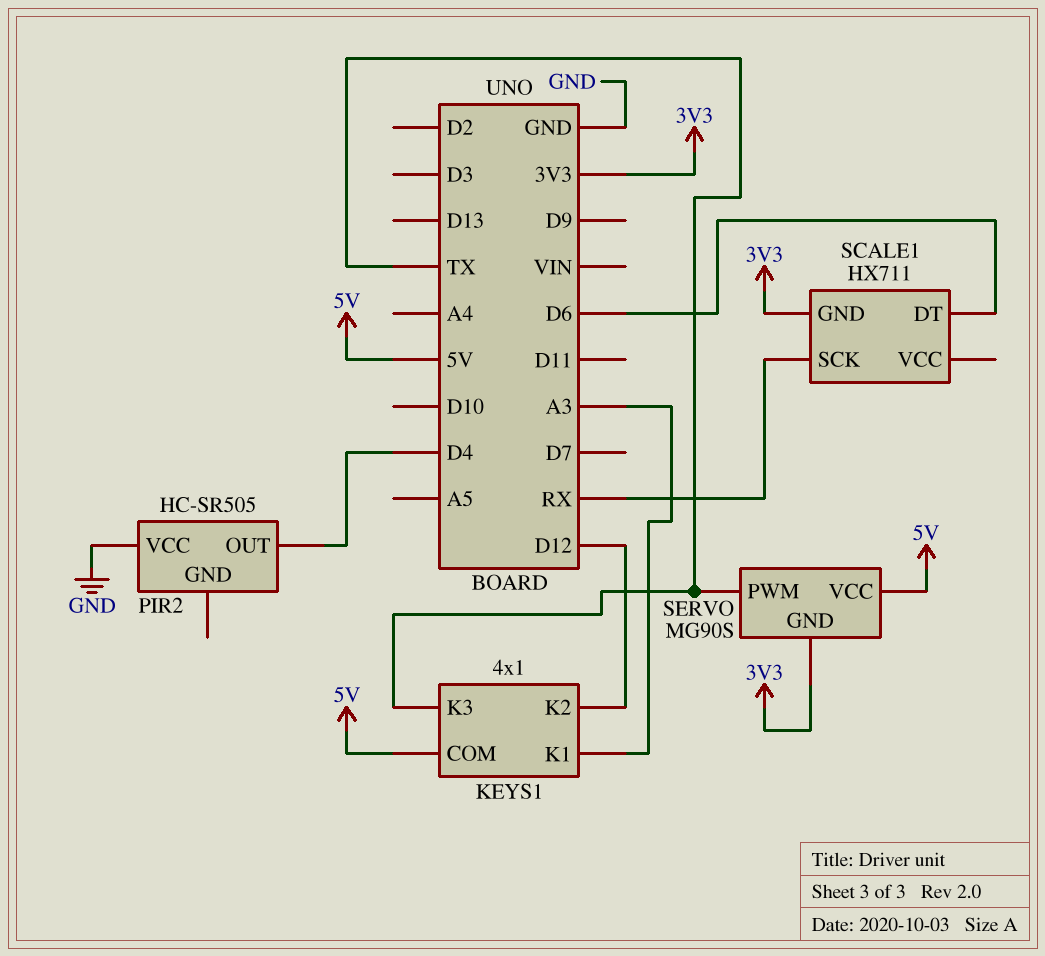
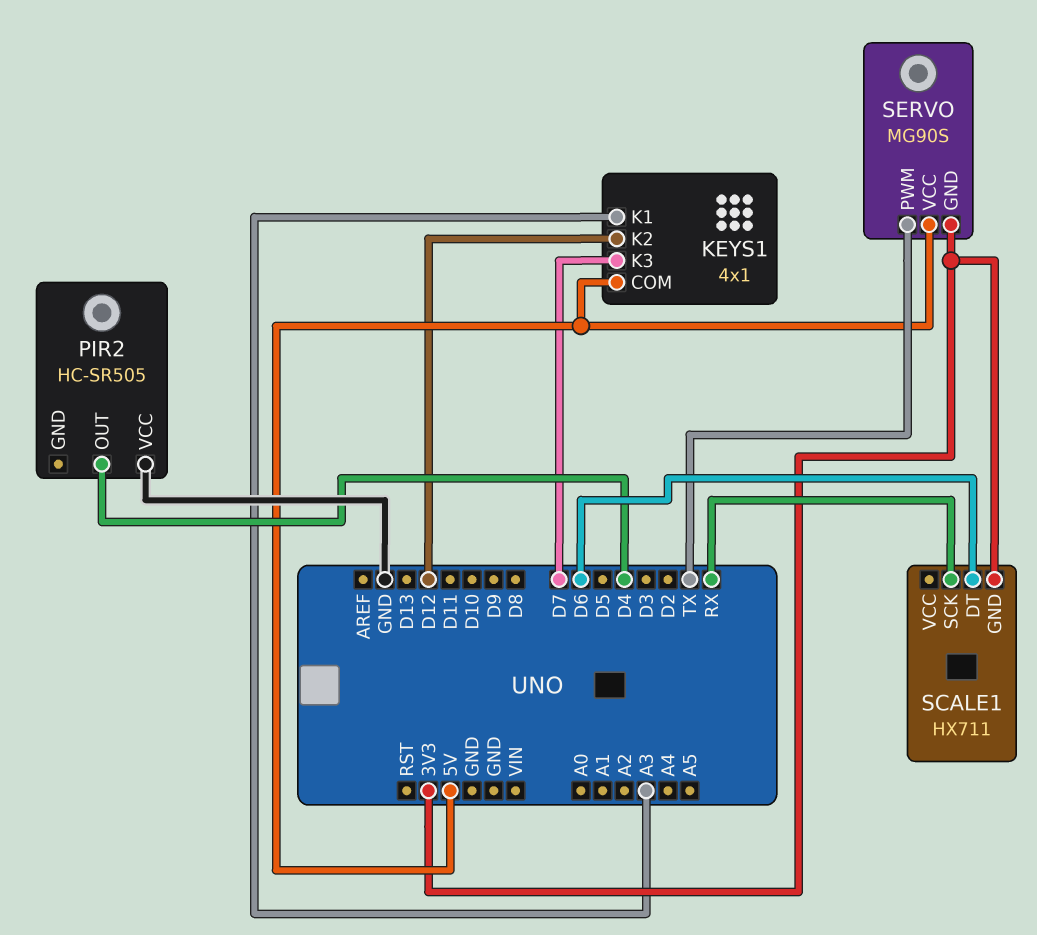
KEYS1 pin K3: TX -> D7

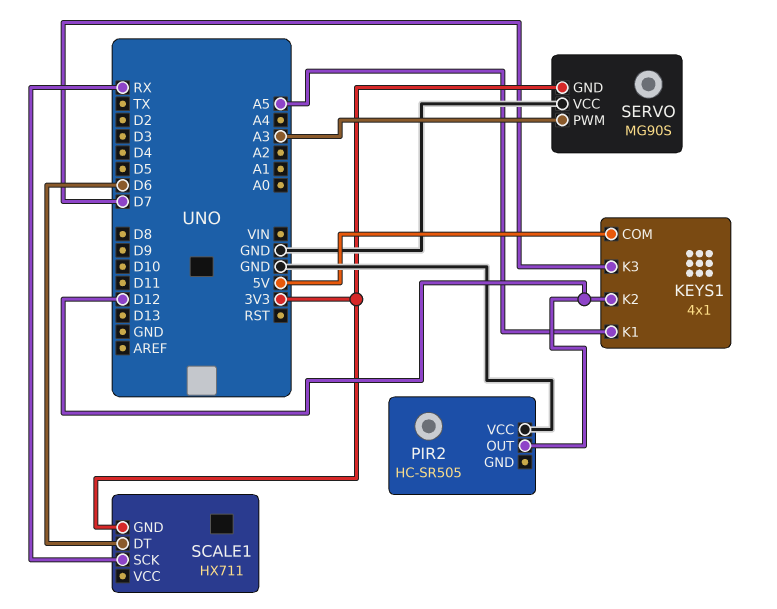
KEYS1 pin K1: A3 -> A5
PIR2 pin OUT: D4 -> D12
SERVO pin PWM: TX -> A3
SERVO pin VCC: 5V -> GND

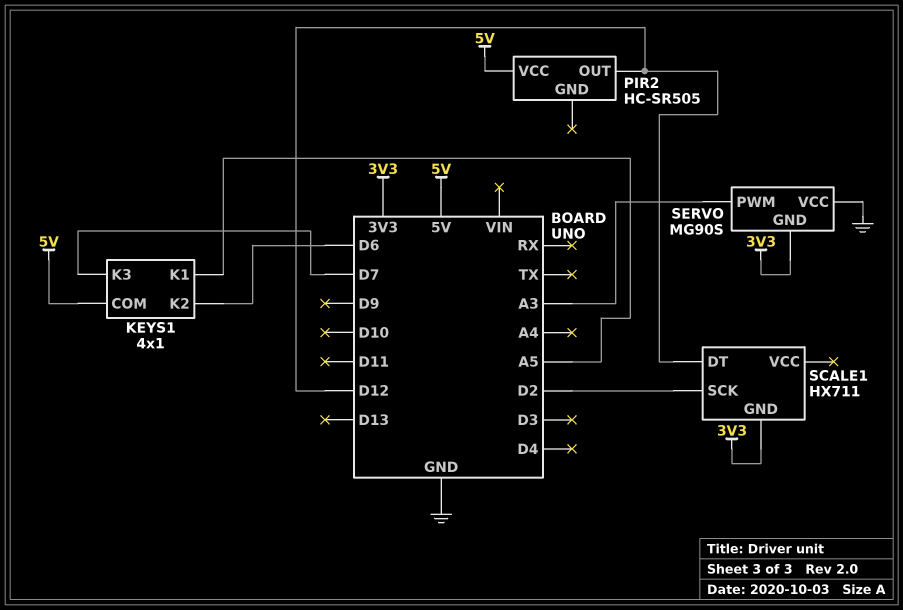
KEYS1 pin K2: D12 -> D6
PIR2 pin VCC: GND -> 5V
SCALE1 pin DT: D6 -> D12
SCALE1 pin SCK: RX -> D2

